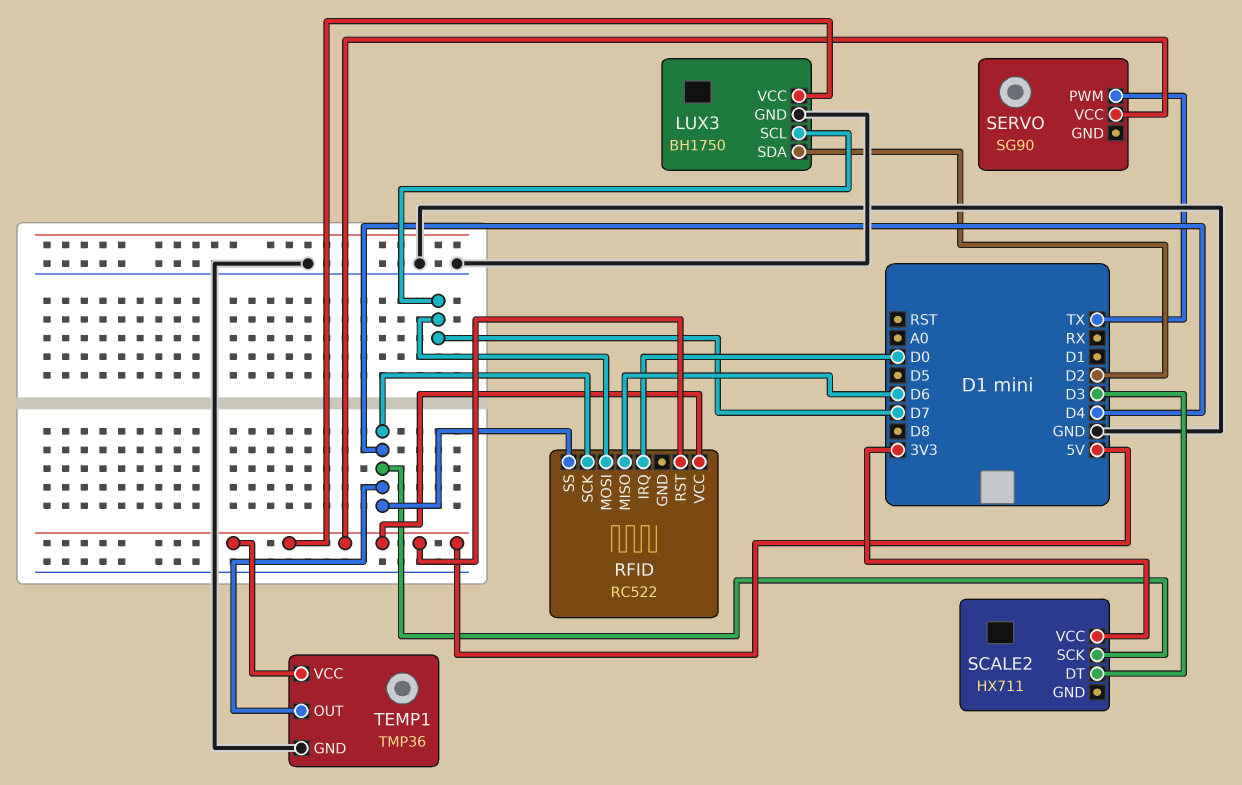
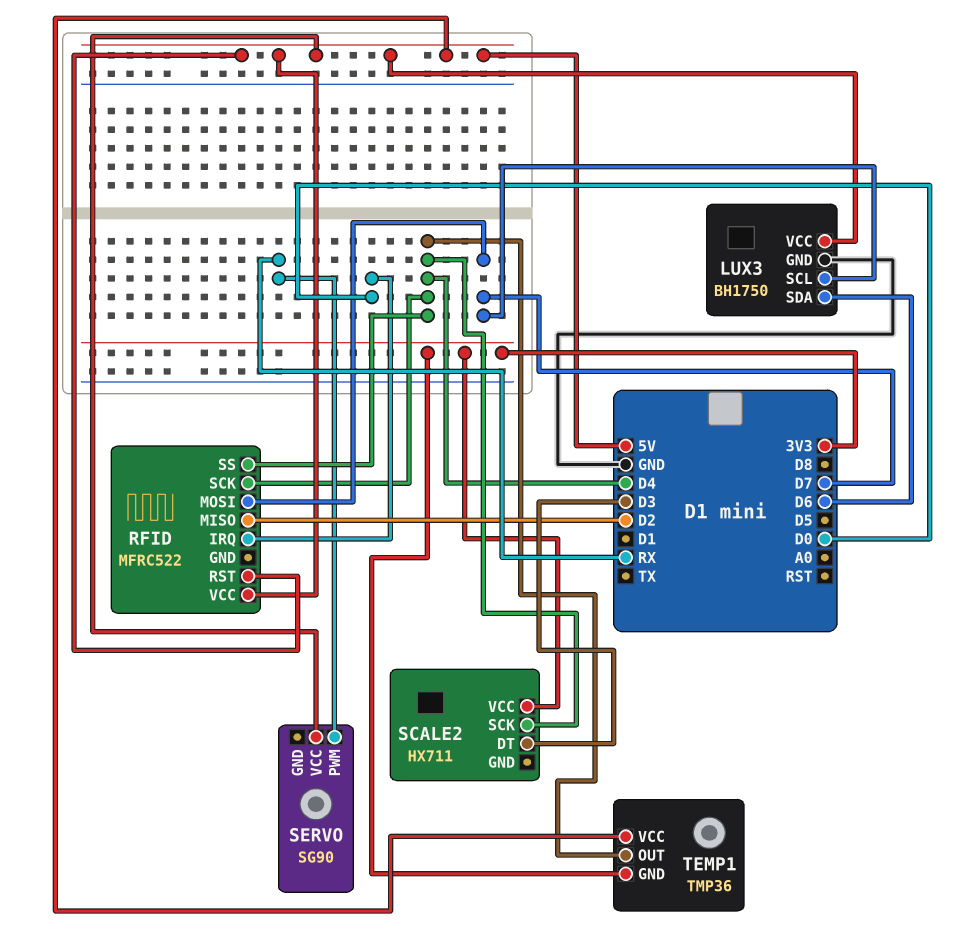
LUX3 pin SDA: D2 -> D6
RFID: RC522 -> MFRC522
RFID pin MISO: D6 -> D2
SERVO pin PWM: TX -> RX
TEMP1 pin GND: GND -> 3V3

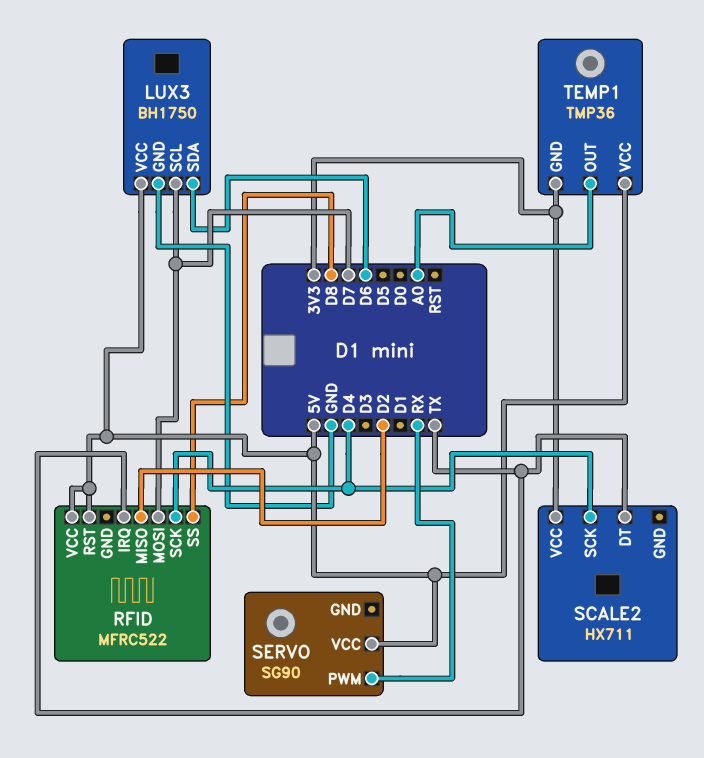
RFID pin IRQ: D0 -> TX
RFID pin SS: D4 -> D8
SCALE2 pin DT: D3 -> TX
TEMP1 pin OUT: D4 -> A0

